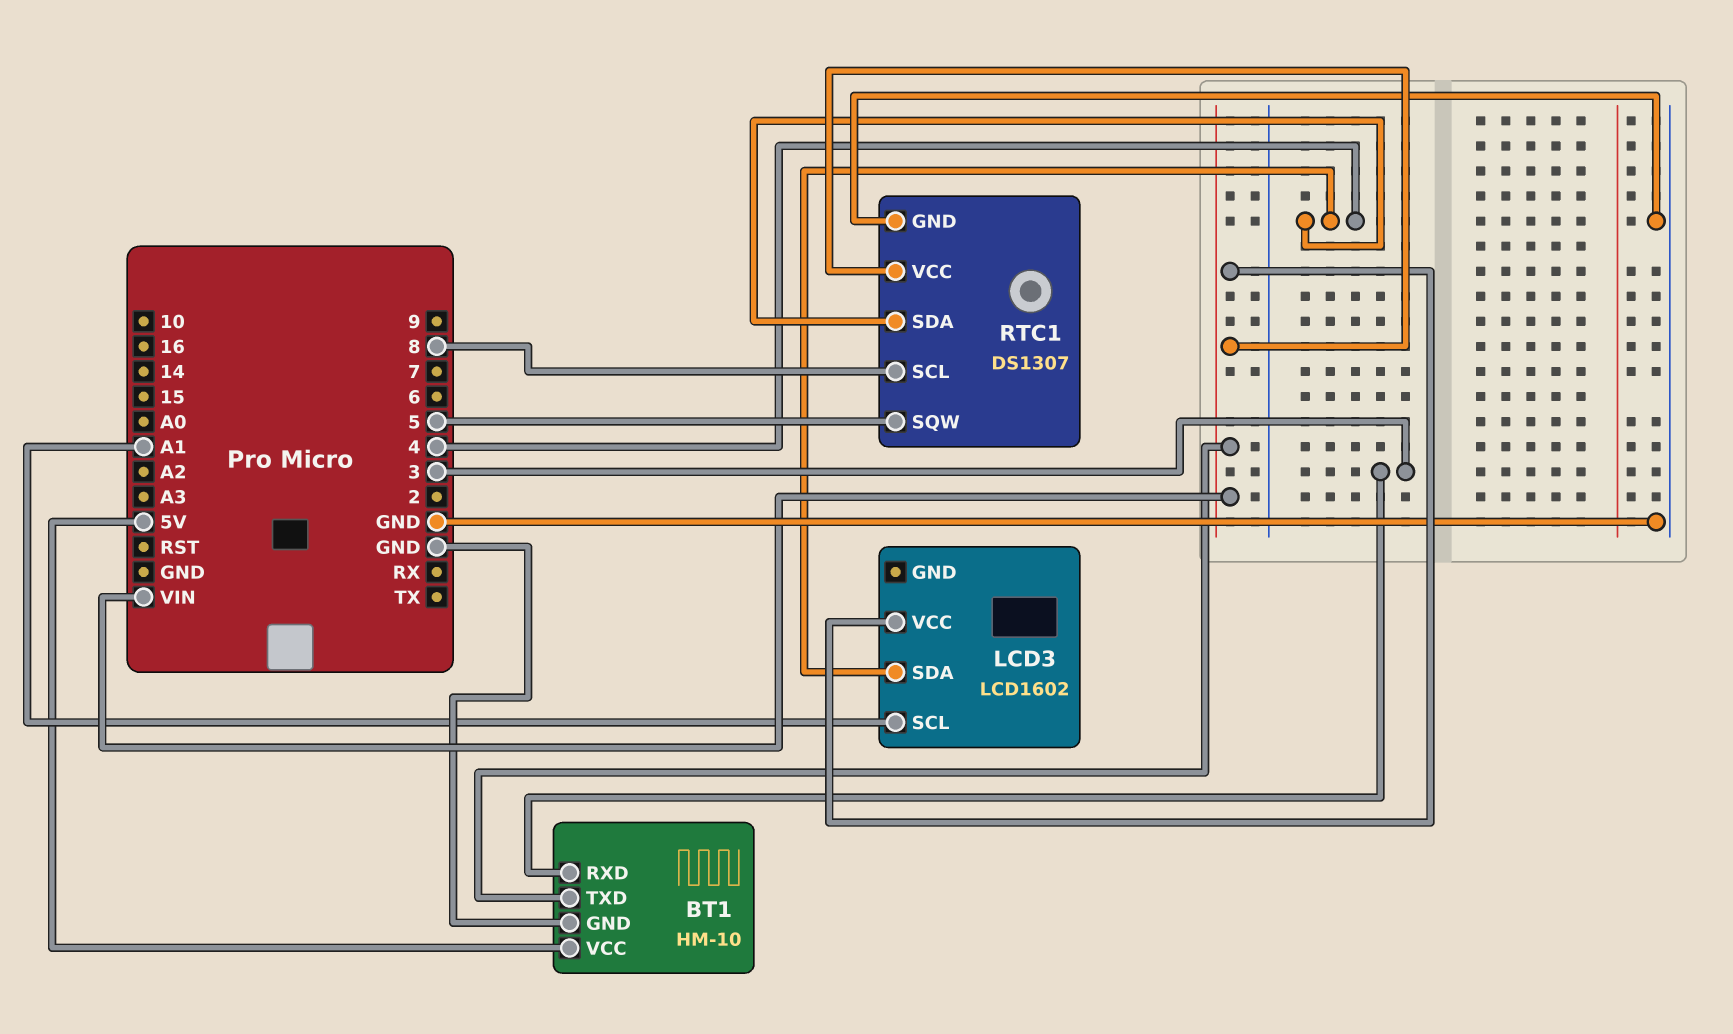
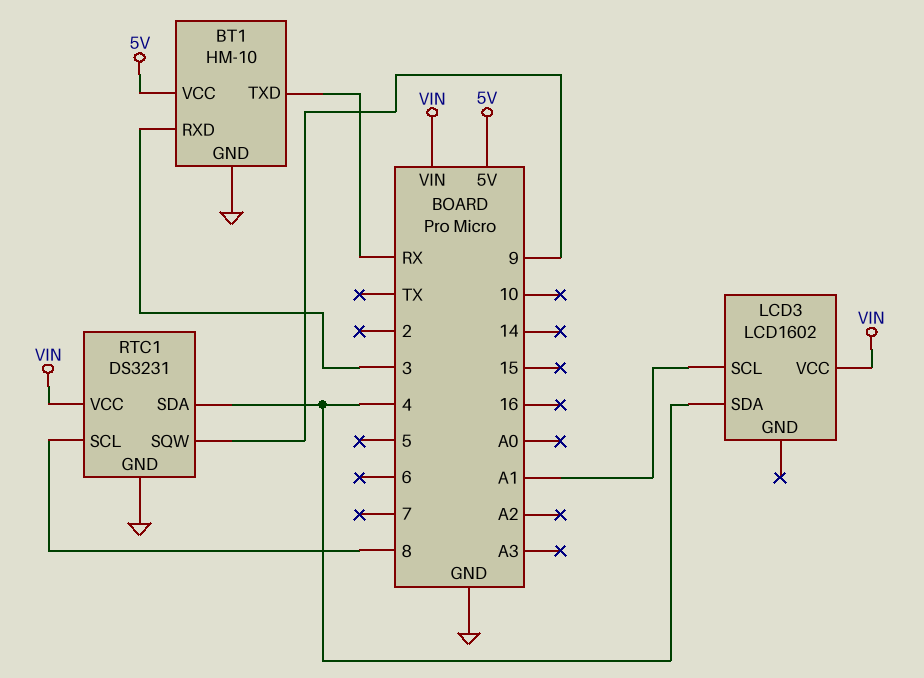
BT1 pin TXD: VIN -> RX
RTC1: DS1307 -> DS3231
RTC1 pin SQW: 5 -> 9

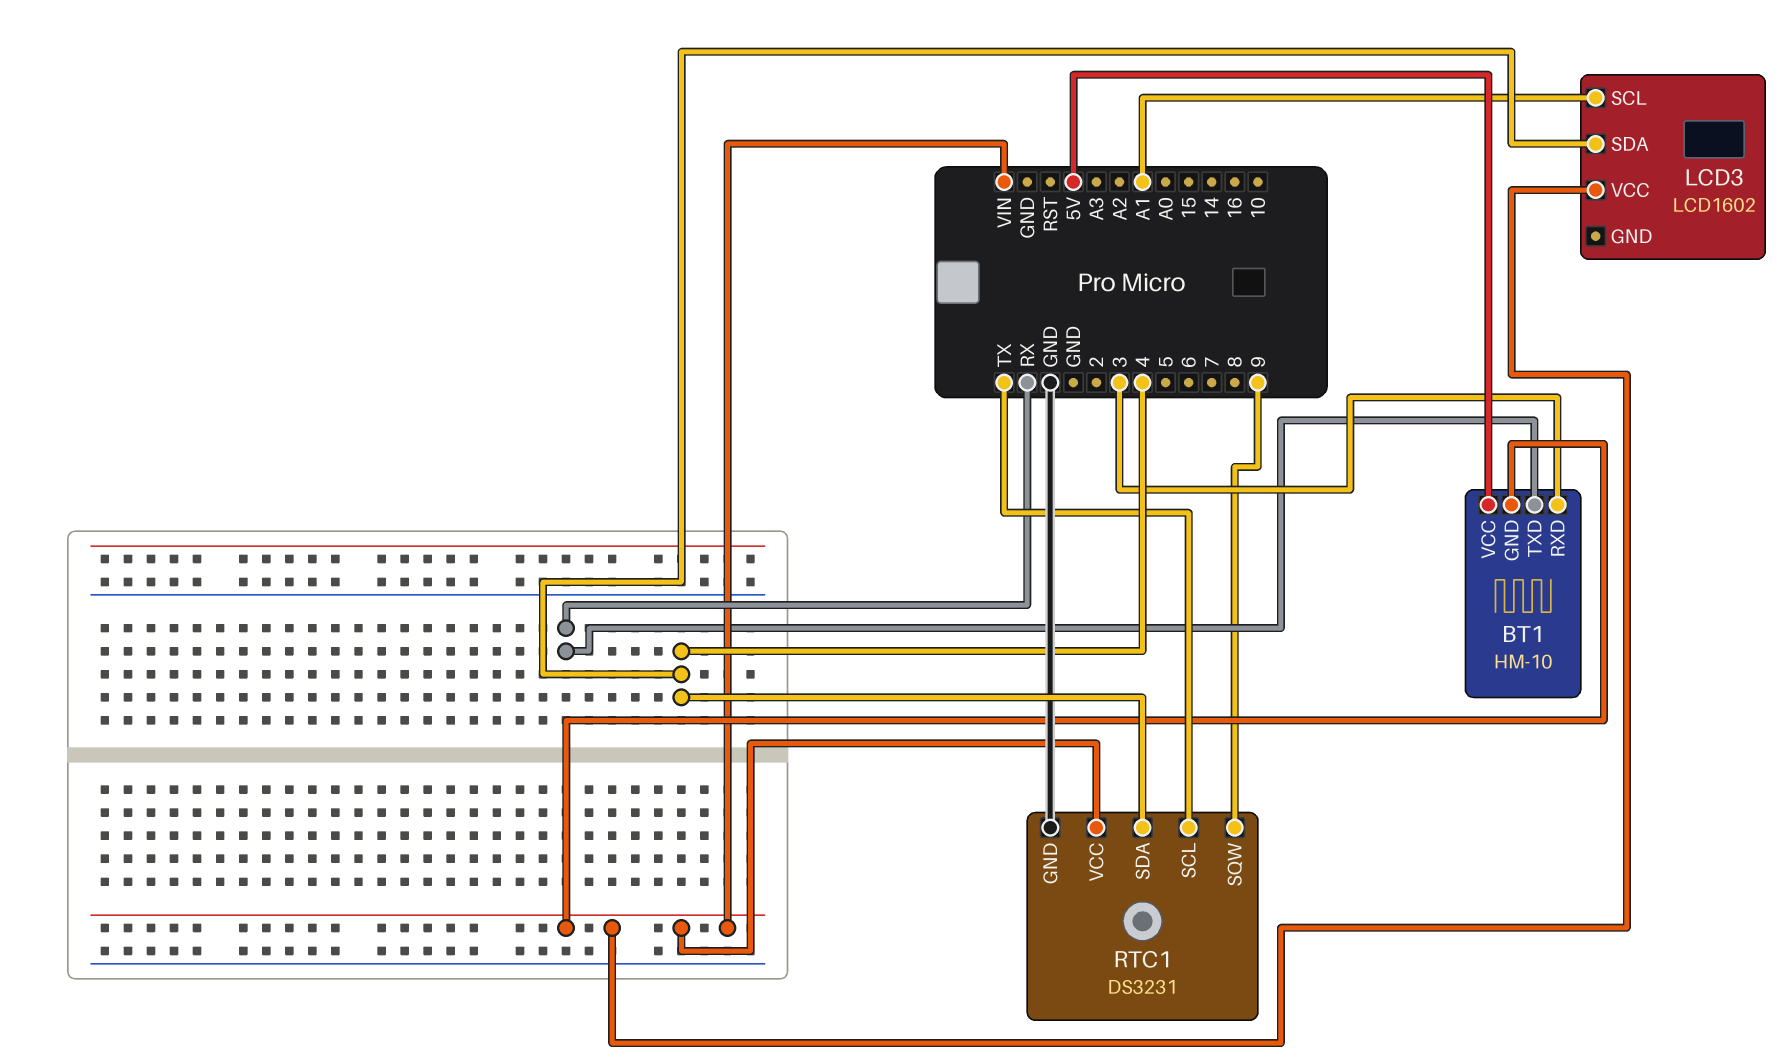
BT1 pin GND: GND -> VIN
RTC1 pin SCL: 8 -> TX

